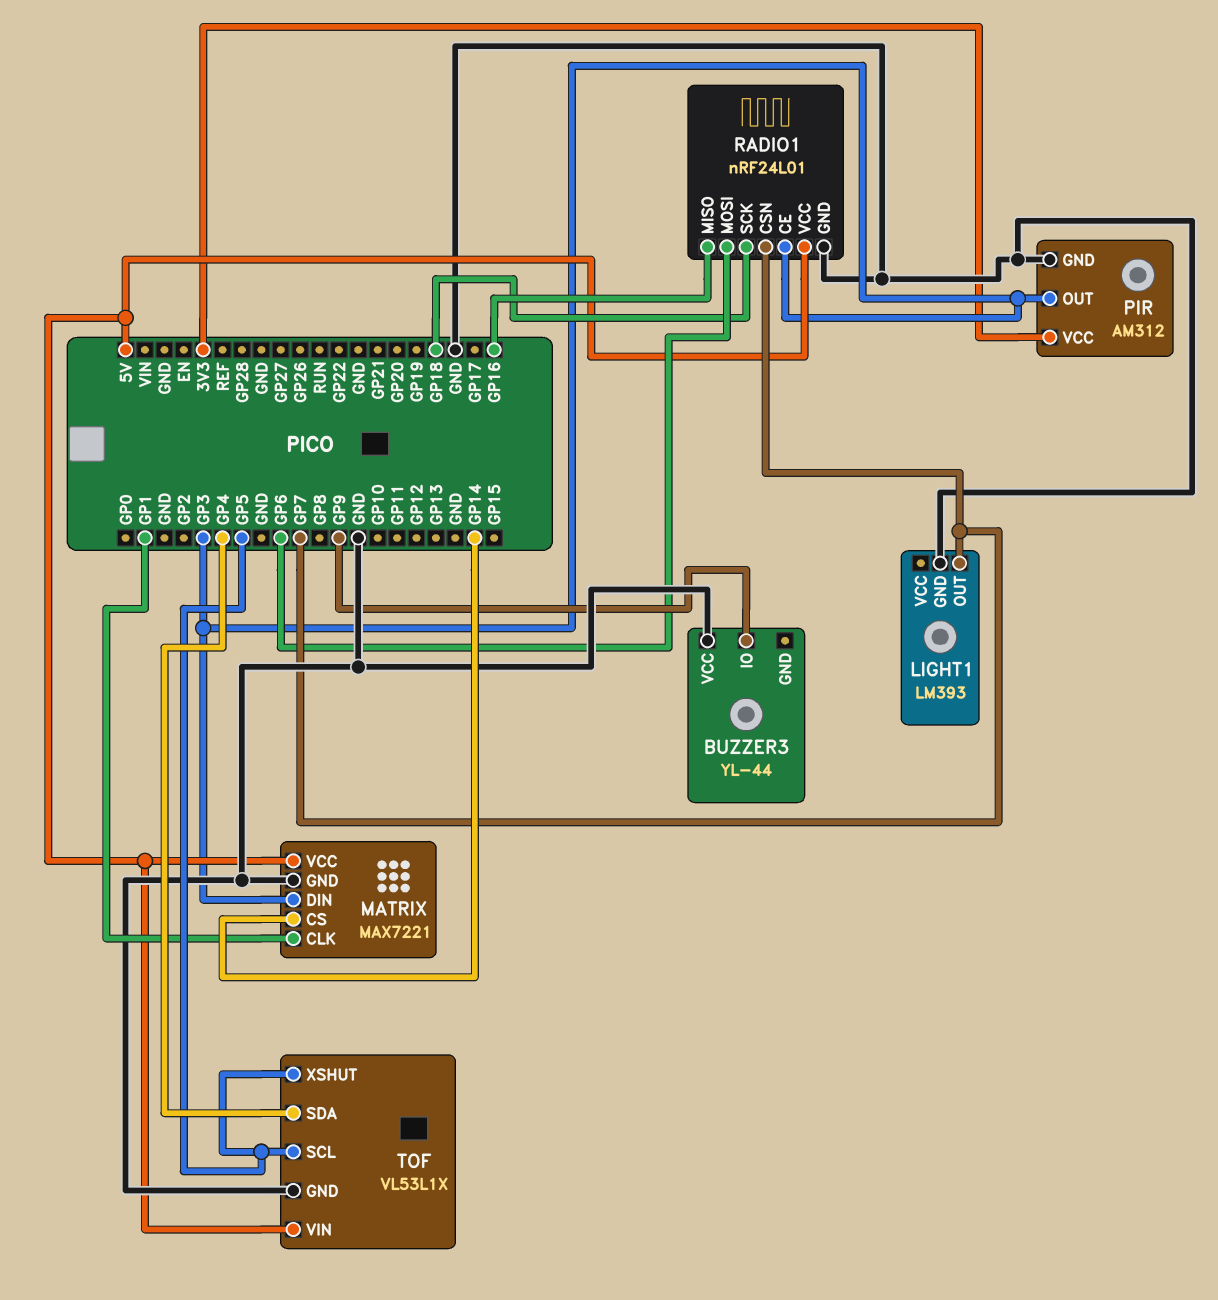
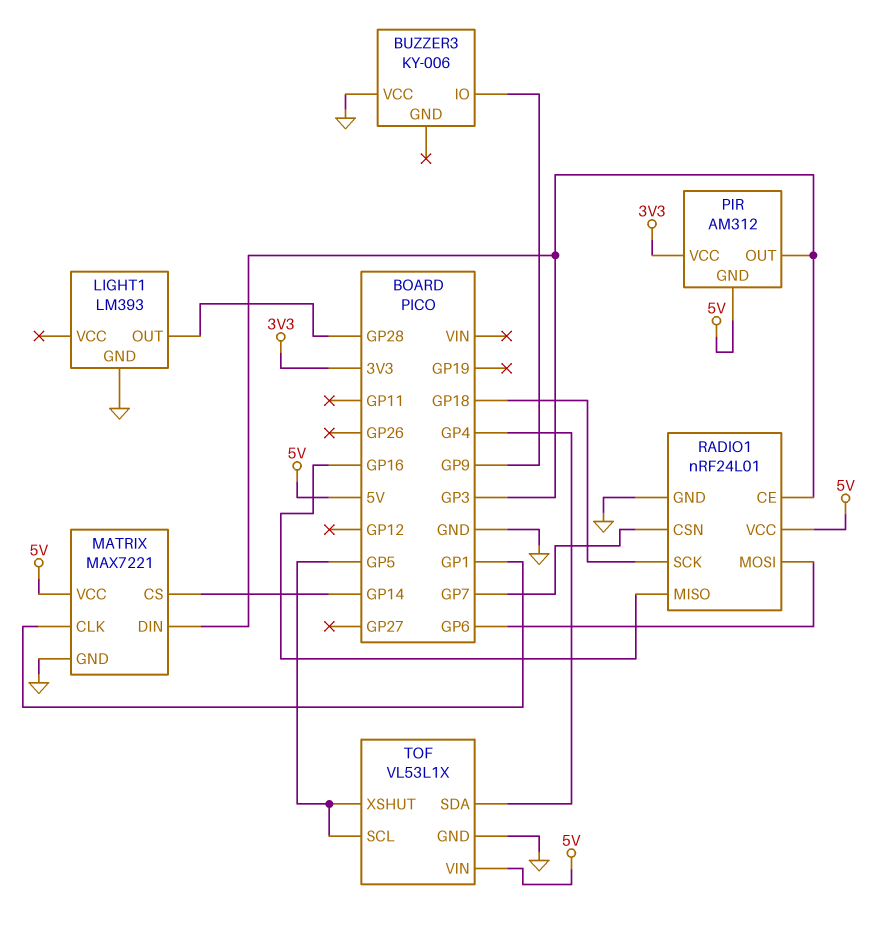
BUZZER3: YL-44 -> KY-006
LIGHT1 pin OUT: GP7 -> GP28
PIR pin GND: GND -> 5V

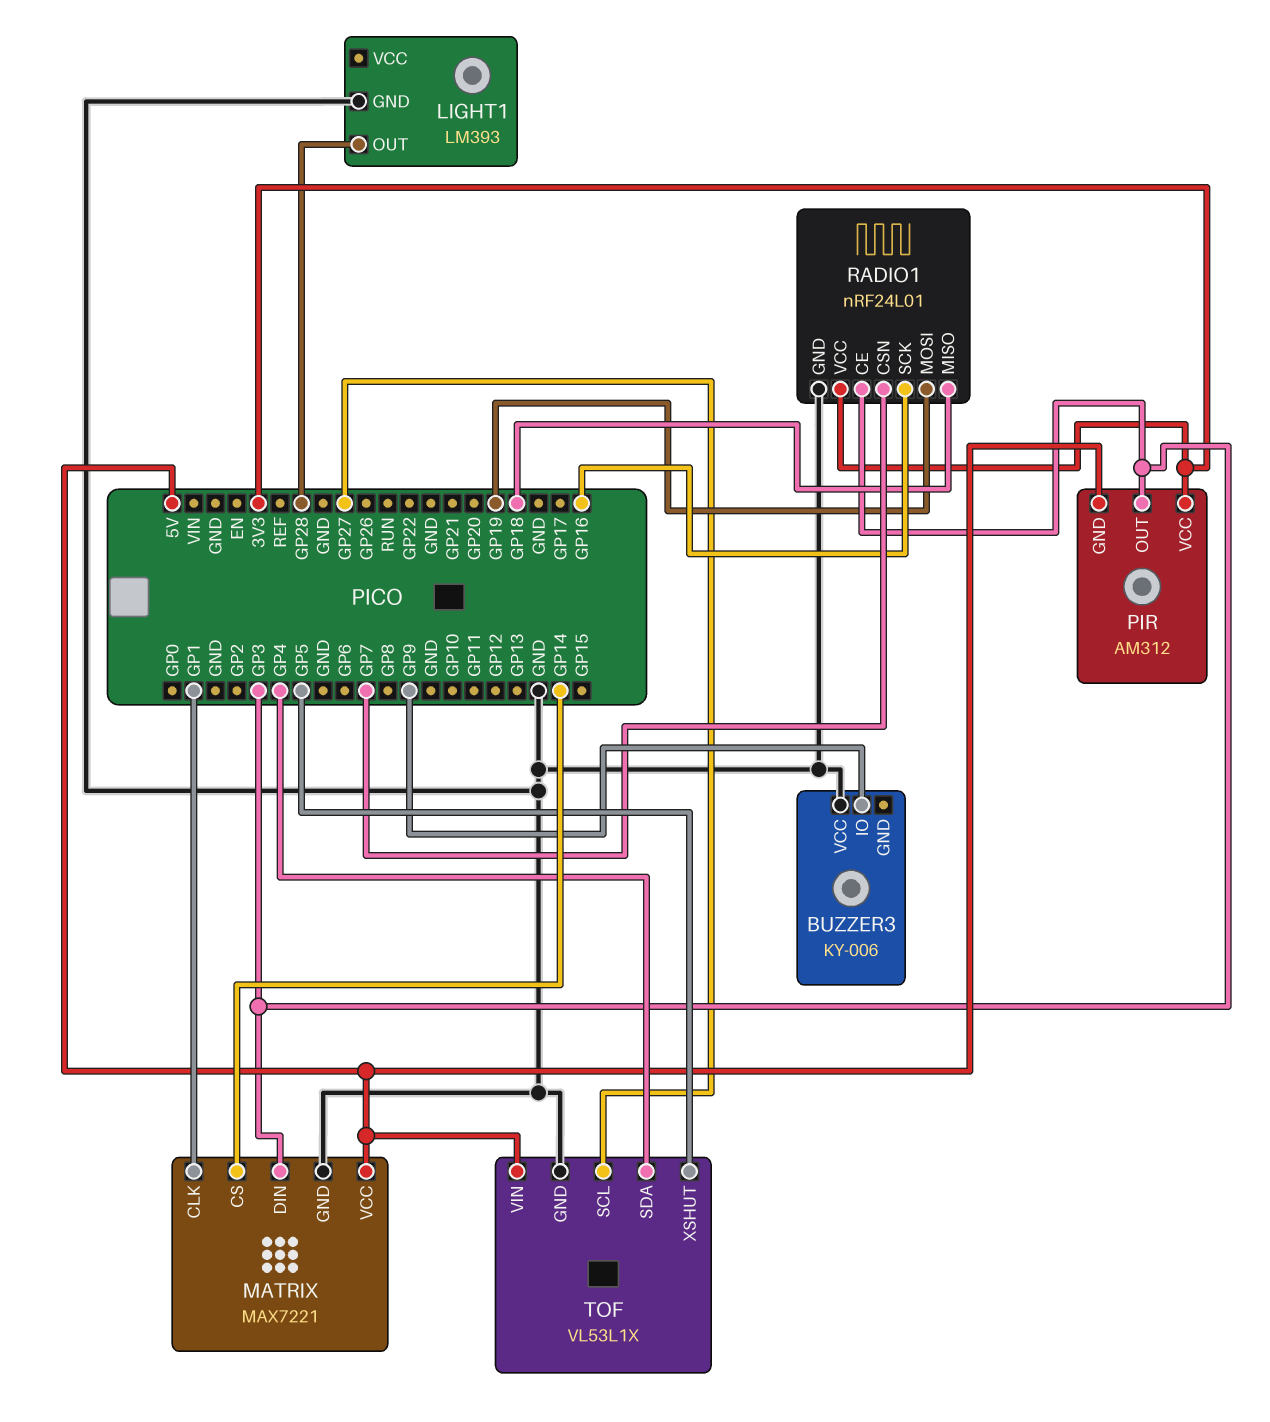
RADIO1 pin MISO: GP16 -> GP18
RADIO1 pin MOSI: GP6 -> GP19
RADIO1 pin SCK: GP18 -> GP16
RADIO1 pin VCC: 5V -> 3V3
TOF pin SCL: GP5 -> GP27

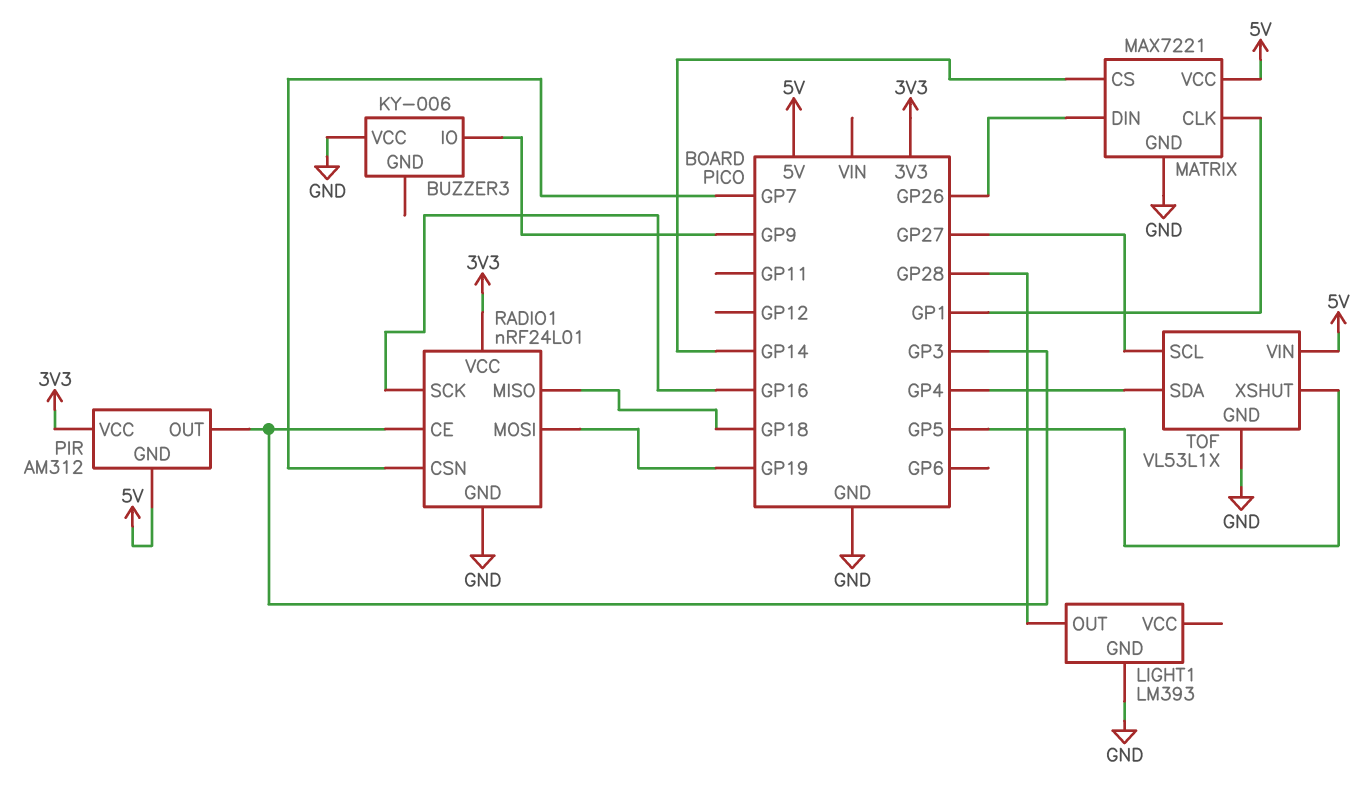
MATRIX pin DIN: GP3 -> GP26

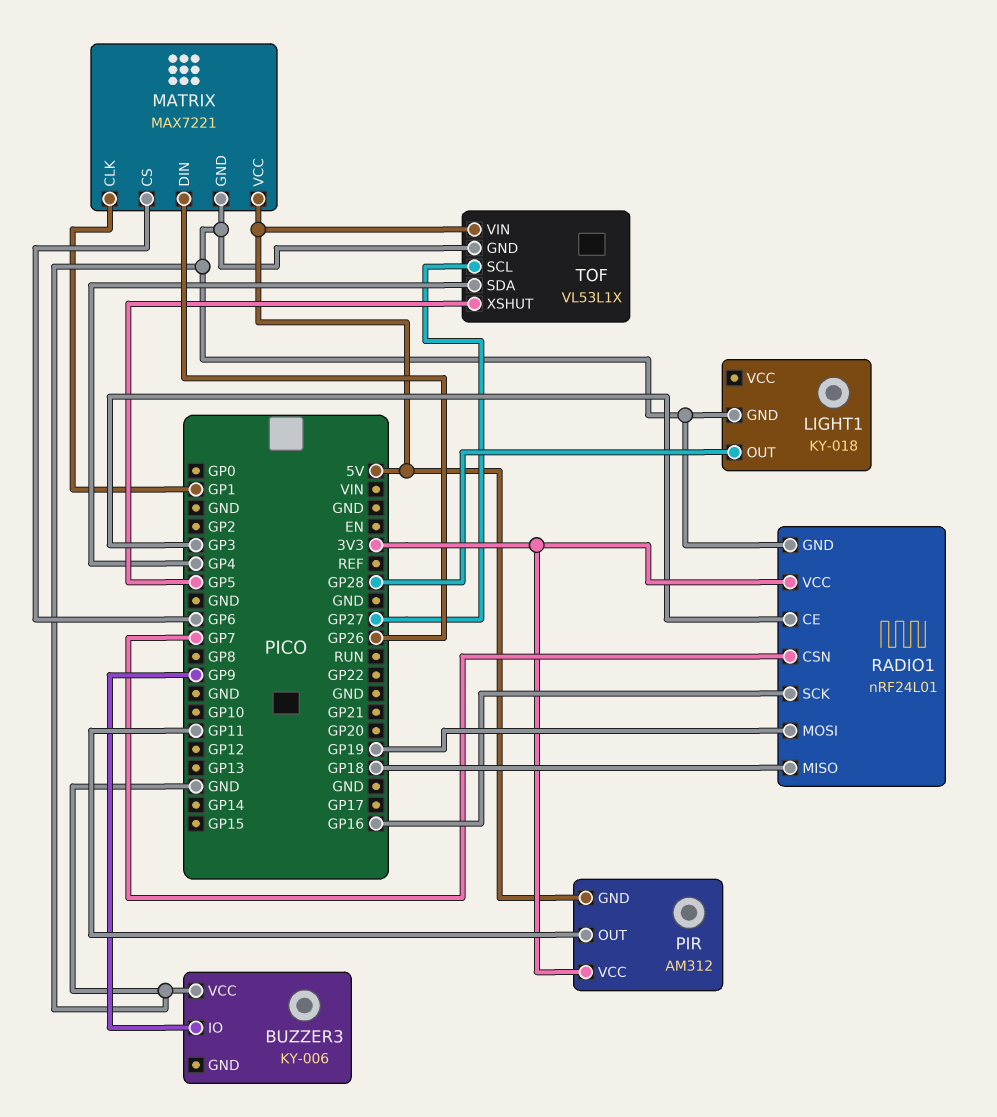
LIGHT1: LM393 -> KY-018
MATRIX pin CS: GP14 -> GP6
PIR pin OUT: GP3 -> GP11

